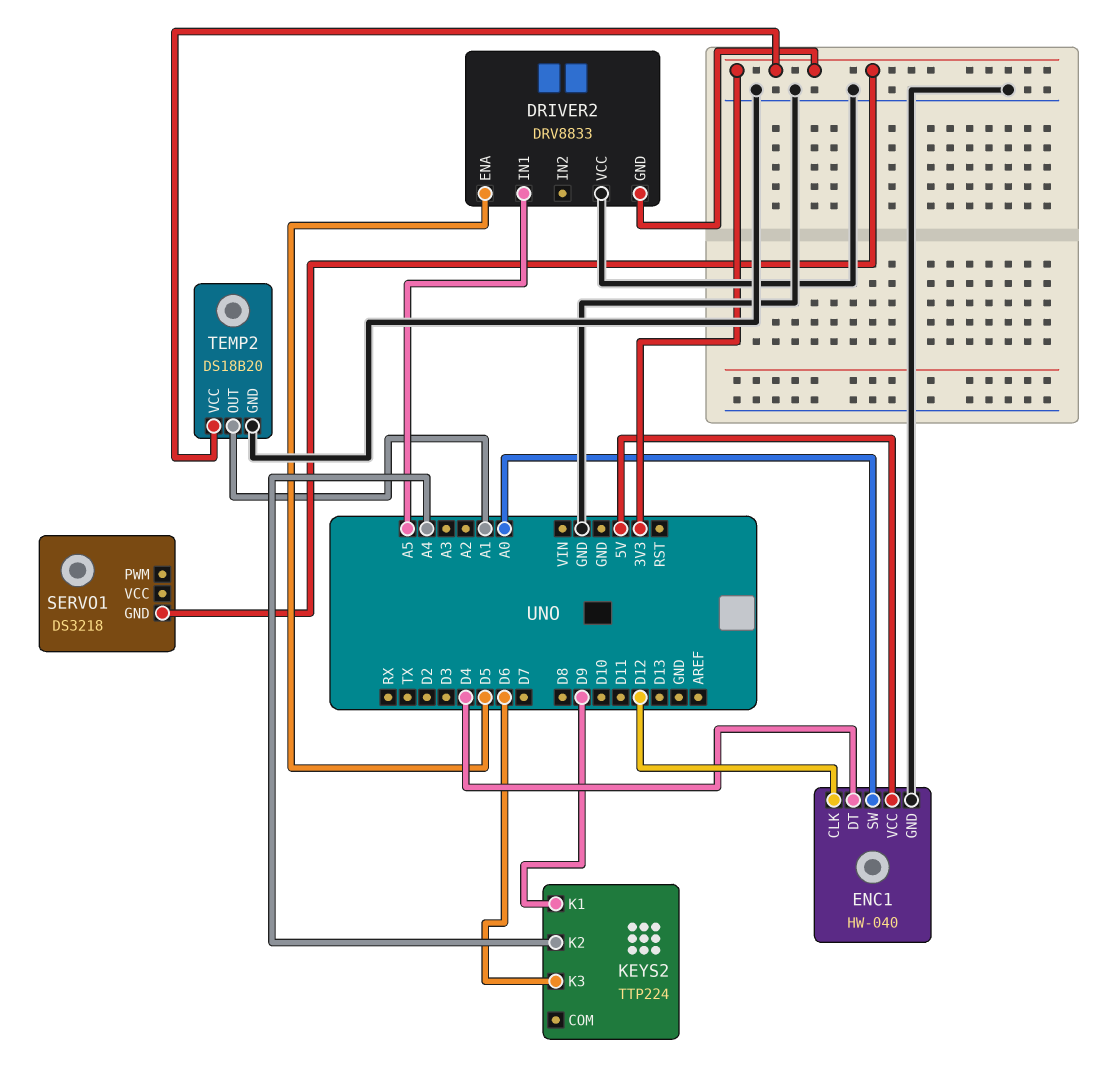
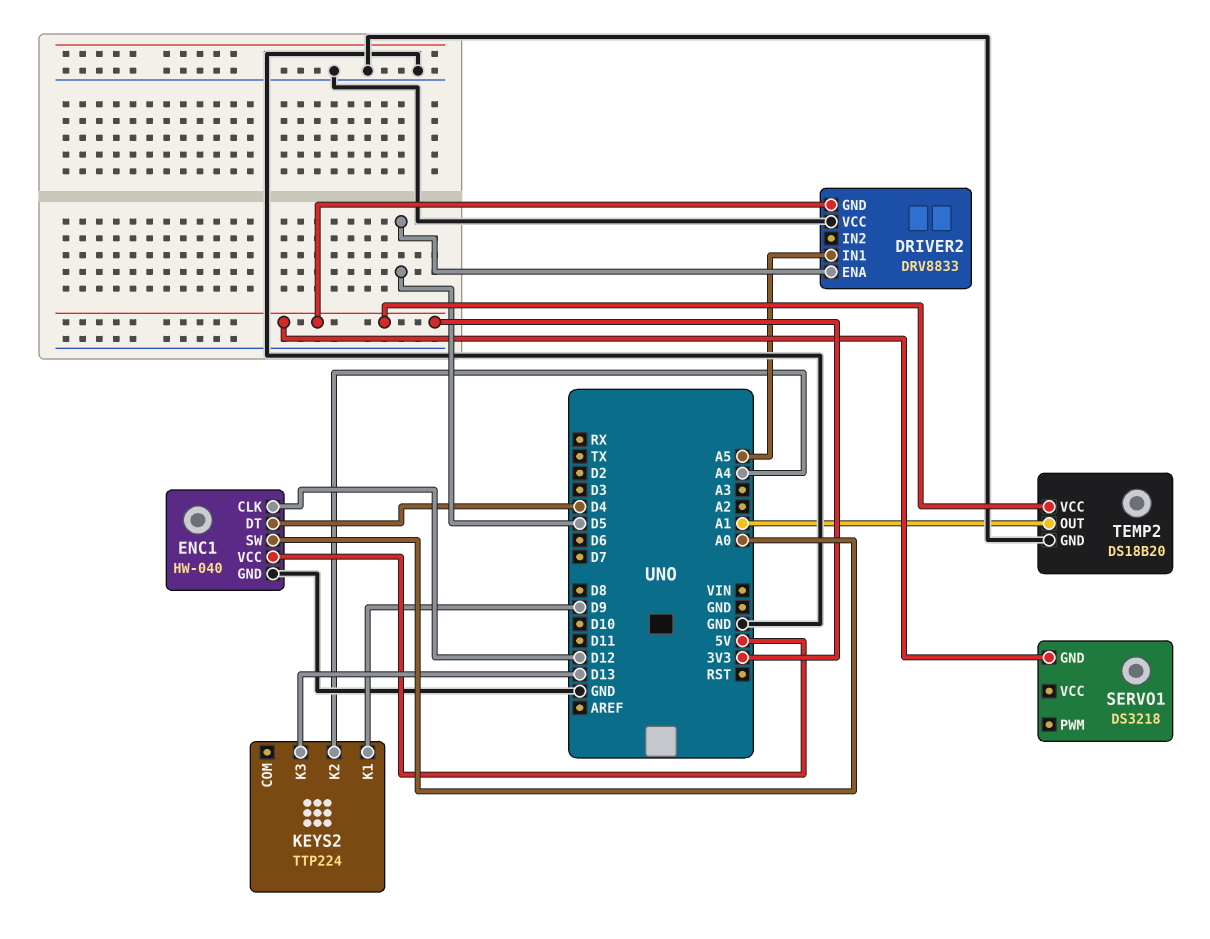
KEYS2 pin K3: D6 -> D13

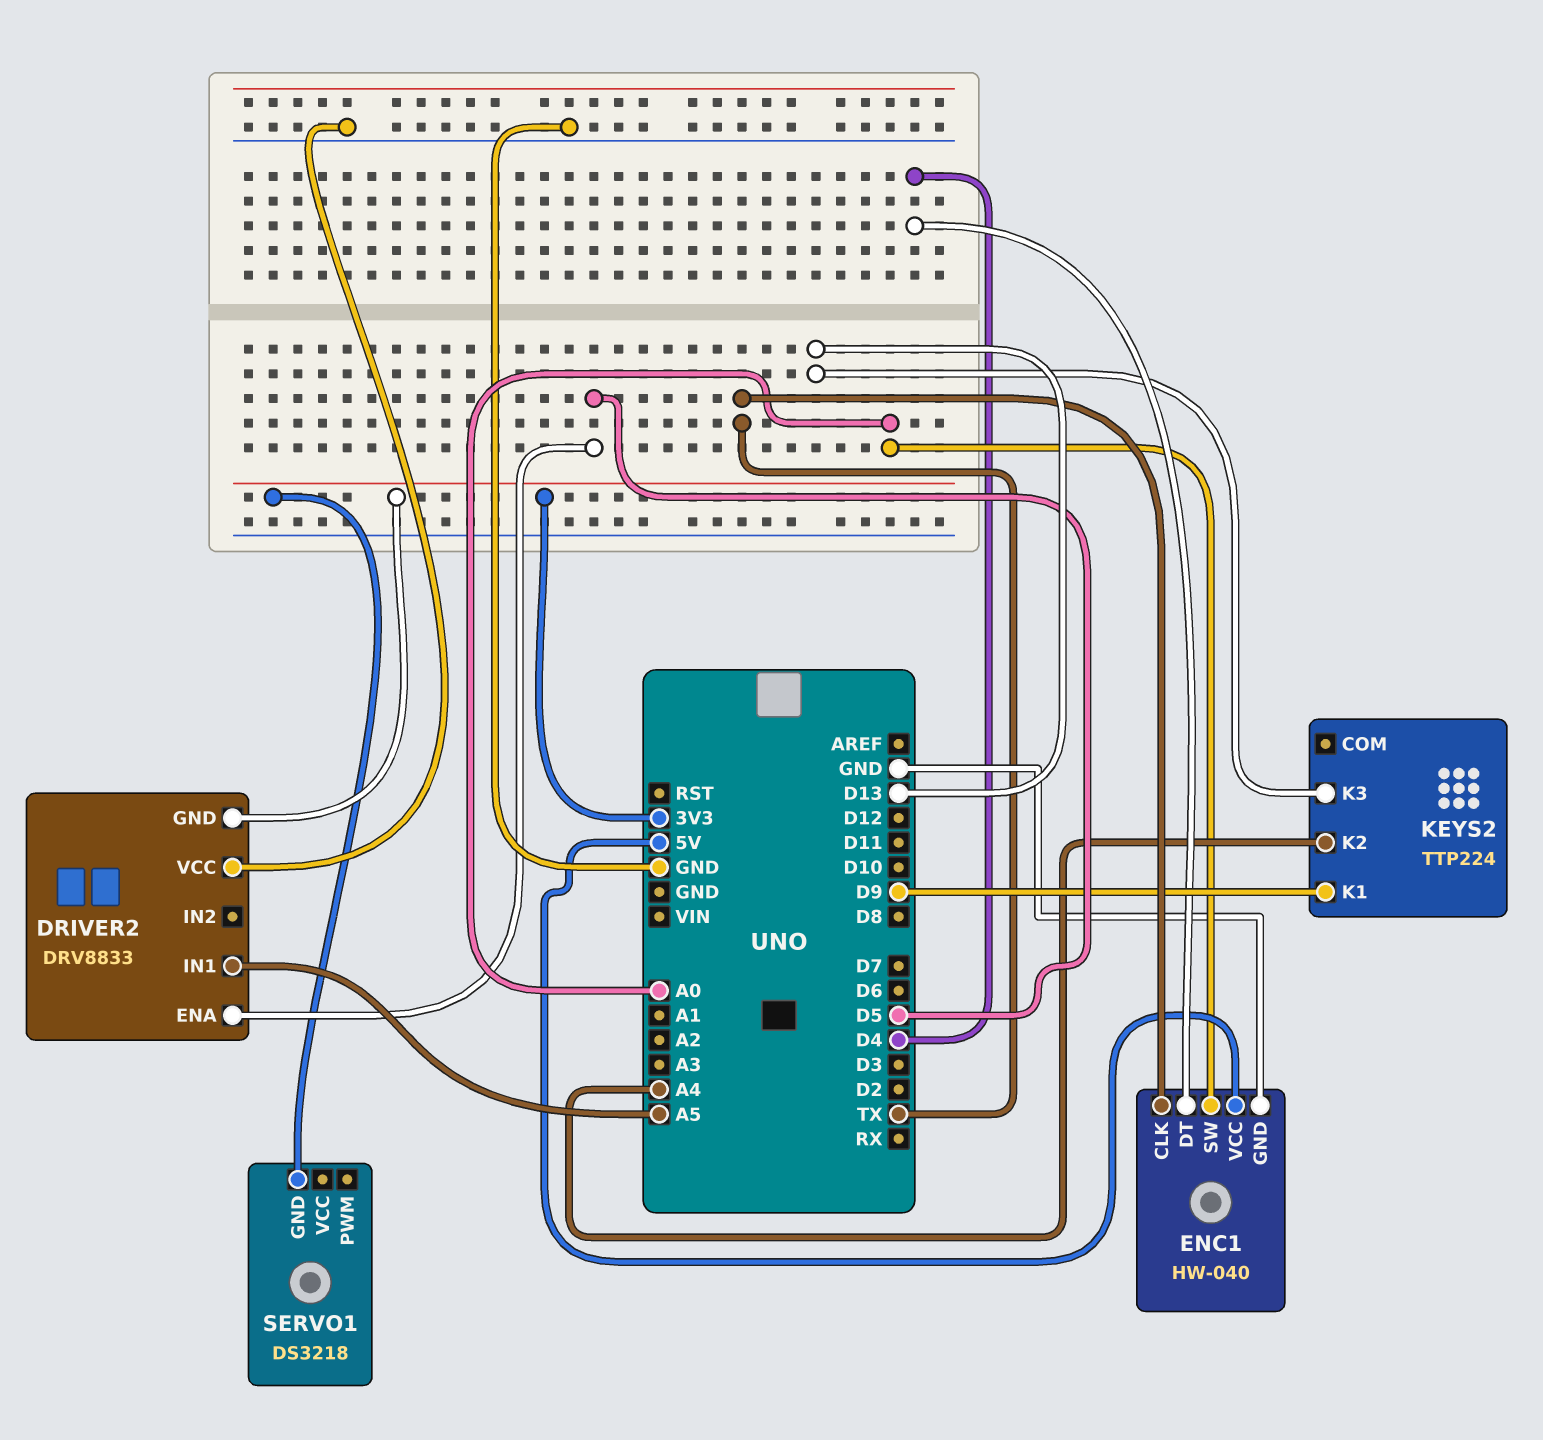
ENC1 pin CLK: D12 -> TX
TEMP2: DS18B20 -> none
TEMP2 pin GND: GND -> none
TEMP2 pin OUT: A1 -> none
TEMP2 pin VCC: 3V3 -> none

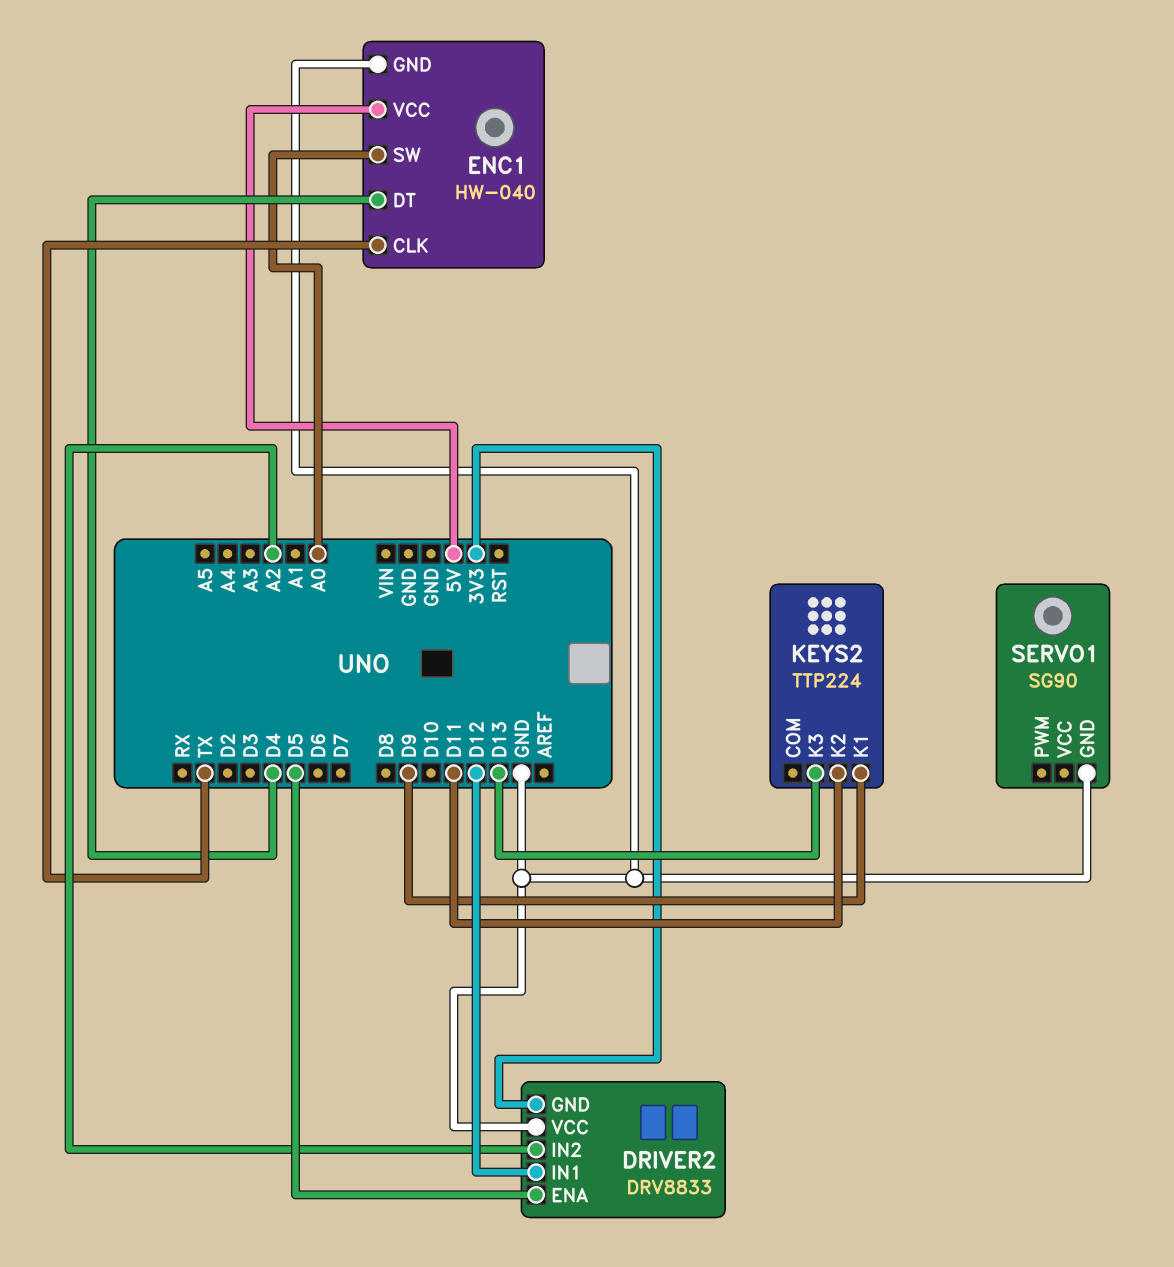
DRIVER2 pin IN1: A5 -> D12
DRIVER2 pin IN2: none -> A2
KEYS2 pin K2: A4 -> D11
SERVO1: DS3218 -> SG90
SERVO1 pin GND: 3V3 -> GND

